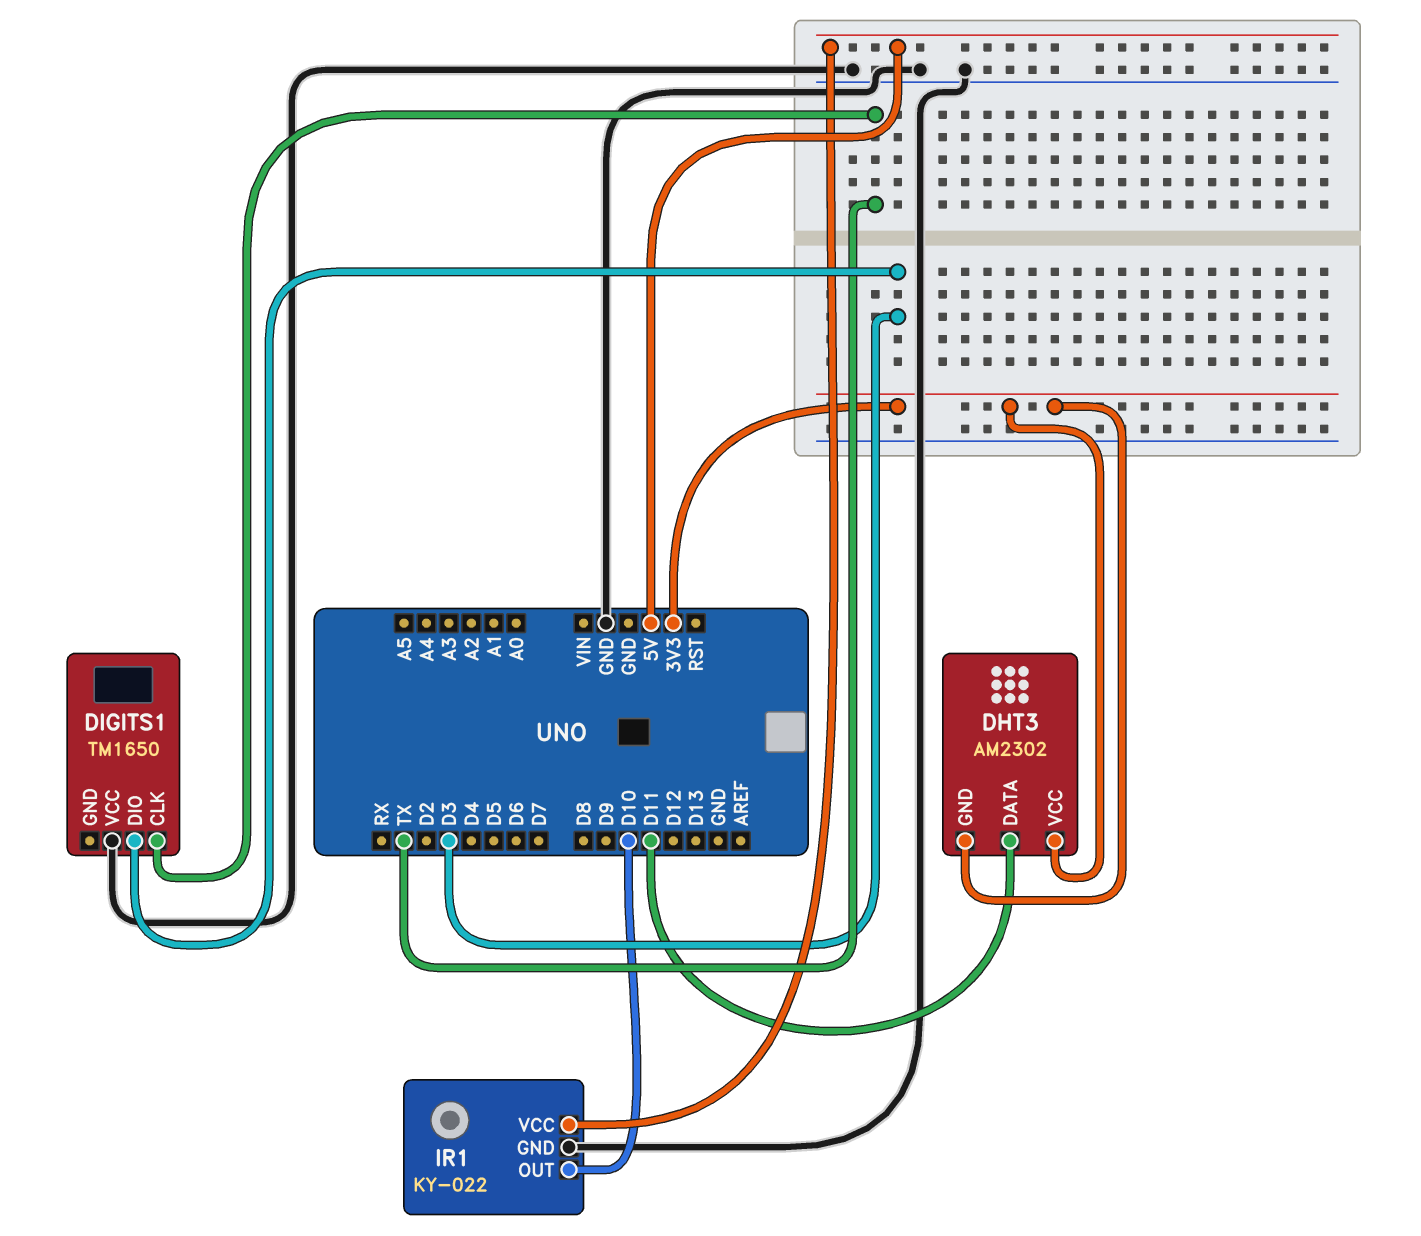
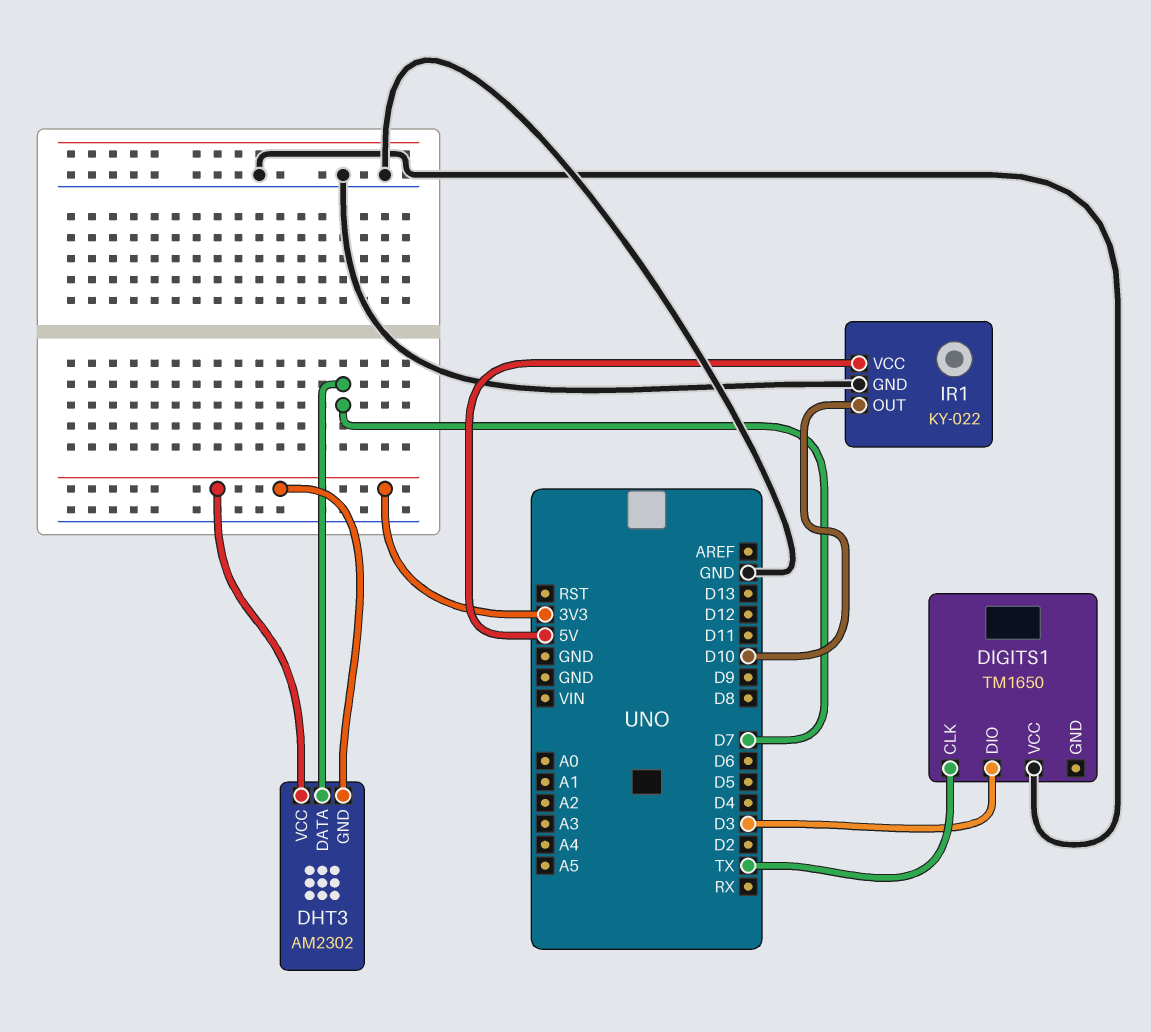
DHT3 pin DATA: D11 -> D7

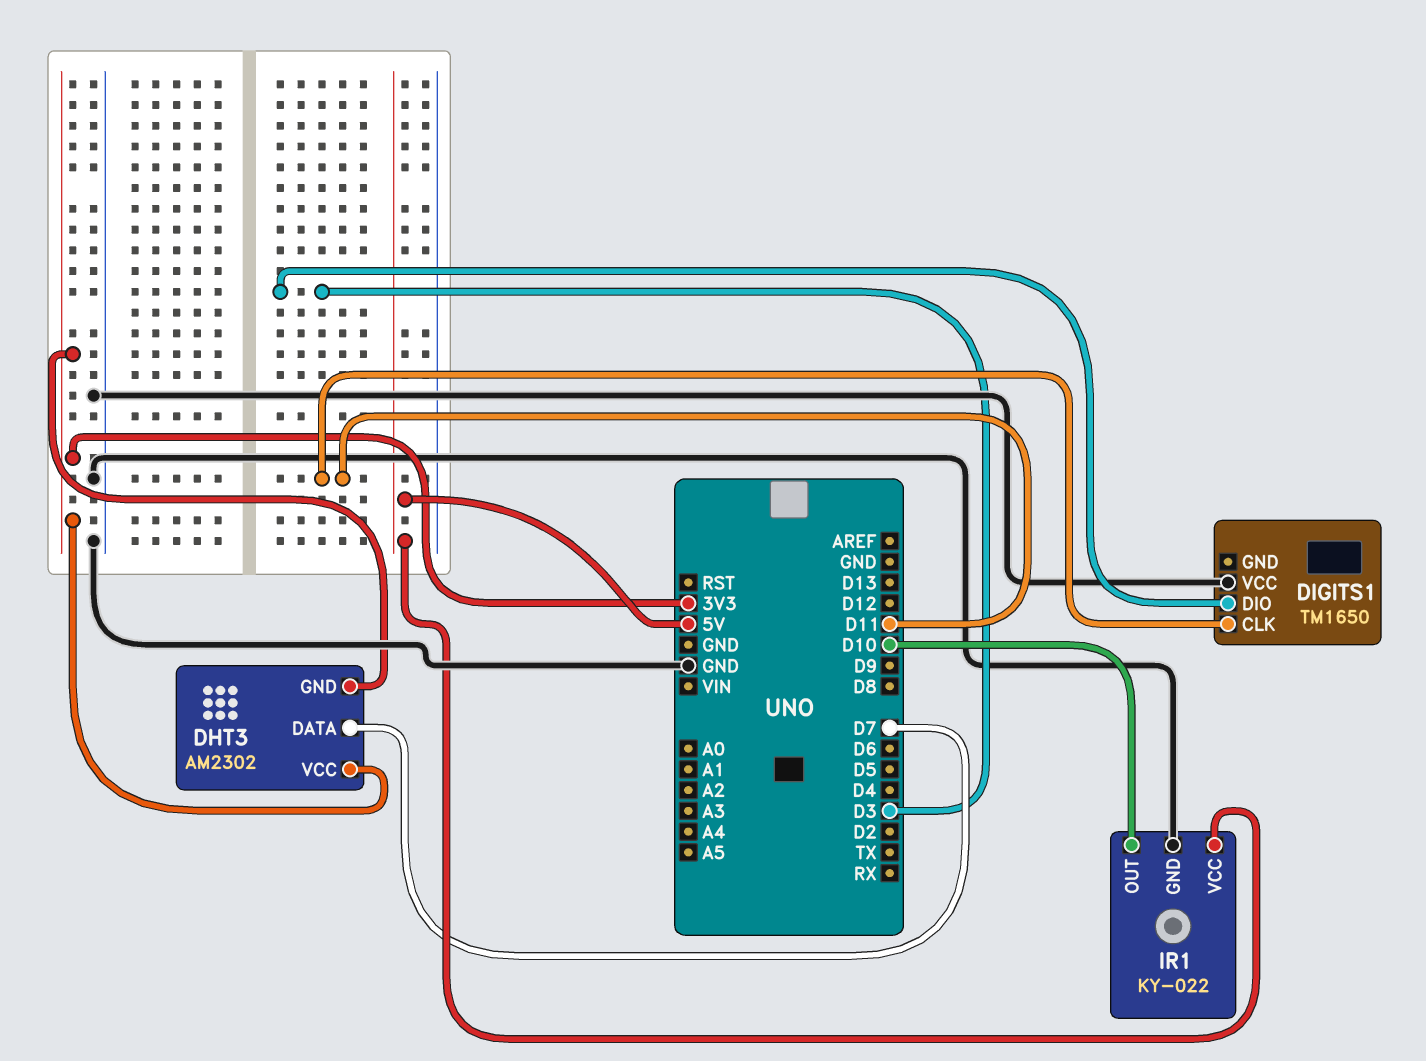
DIGITS1 pin CLK: TX -> D11

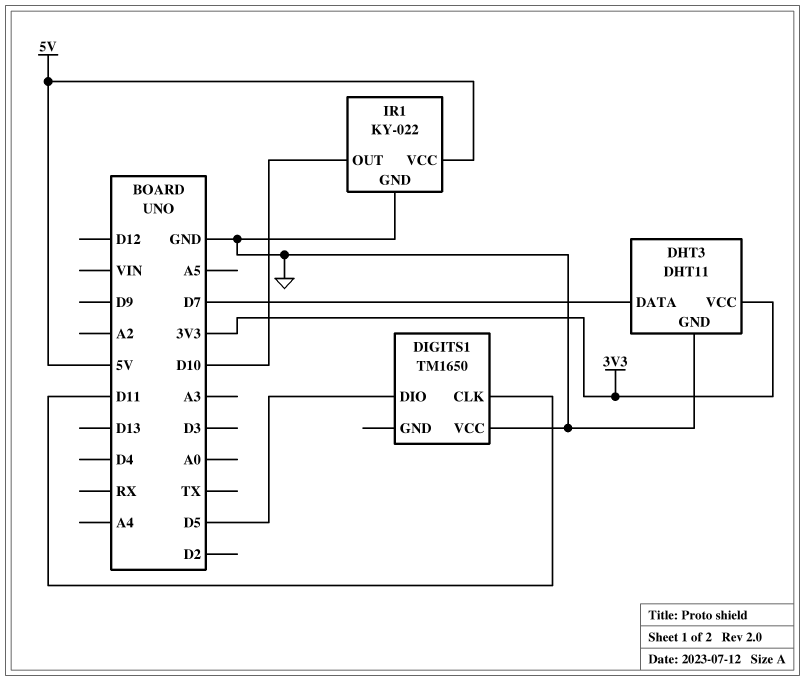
DHT3: AM2302 -> DHT11
DHT3 pin GND: 3V3 -> GND
DIGITS1 pin DIO: D3 -> D5

